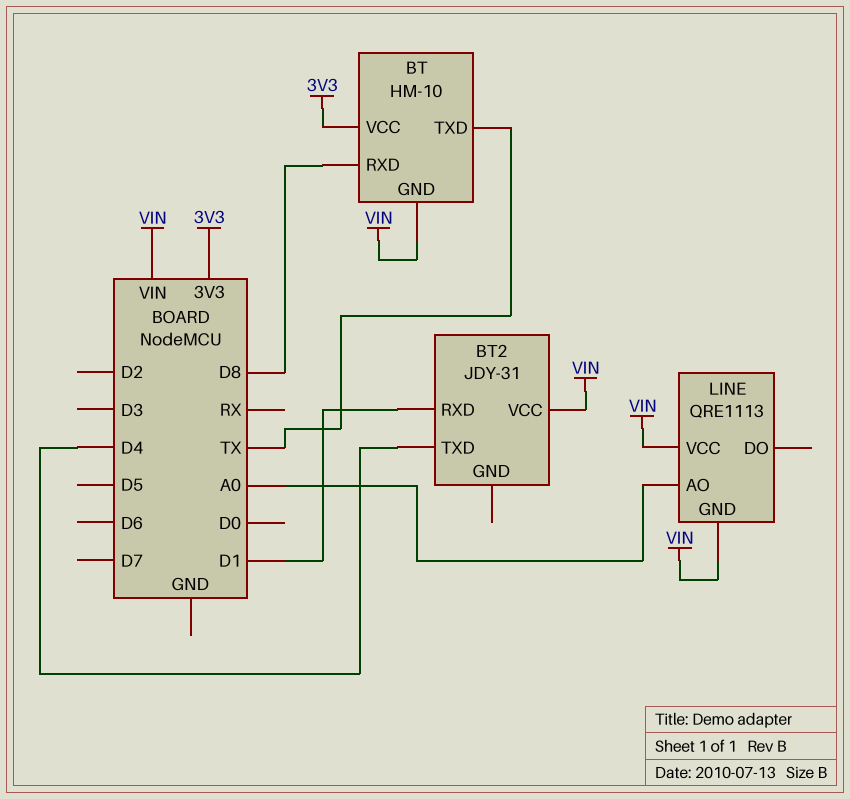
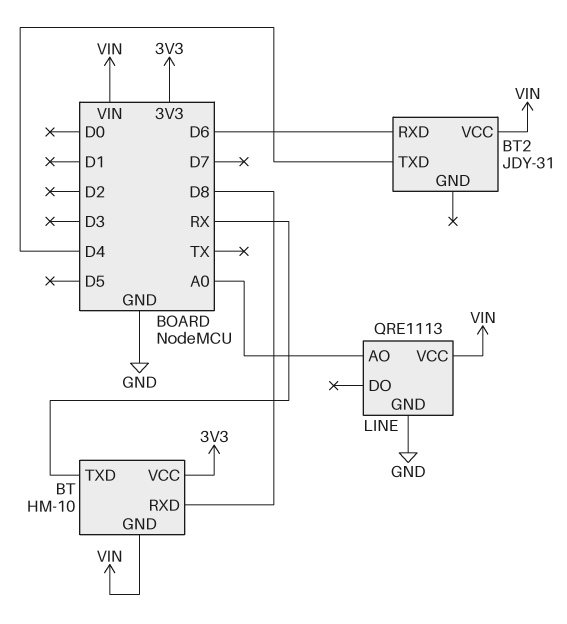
BT pin TXD: TX -> RX
BT2 pin RXD: D1 -> D6
LINE pin GND: VIN -> GND

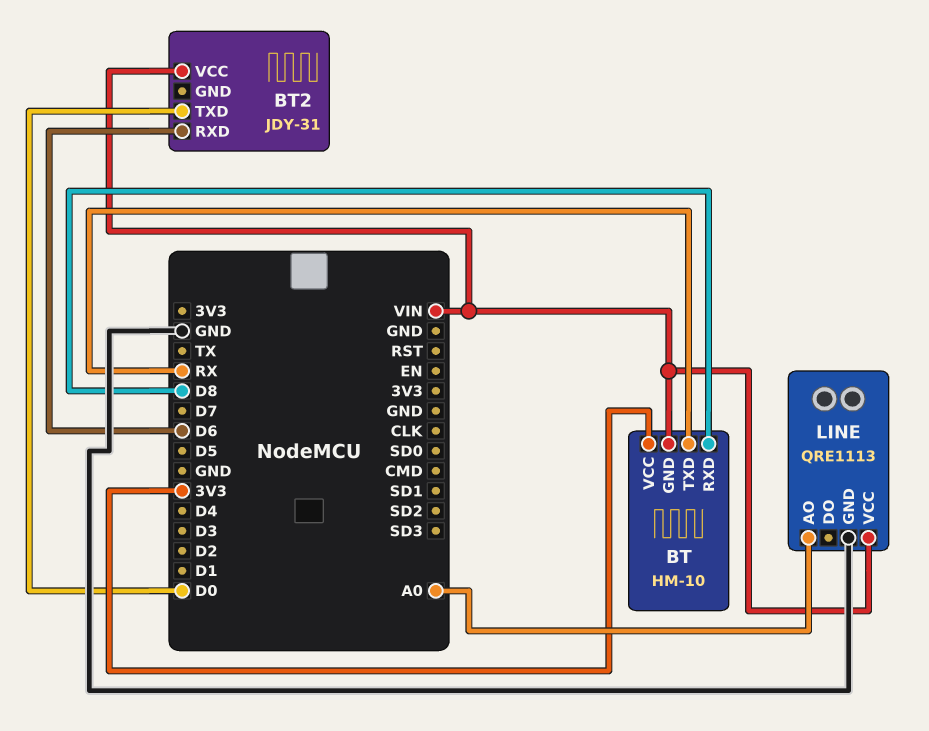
BT2 pin TXD: D4 -> D0

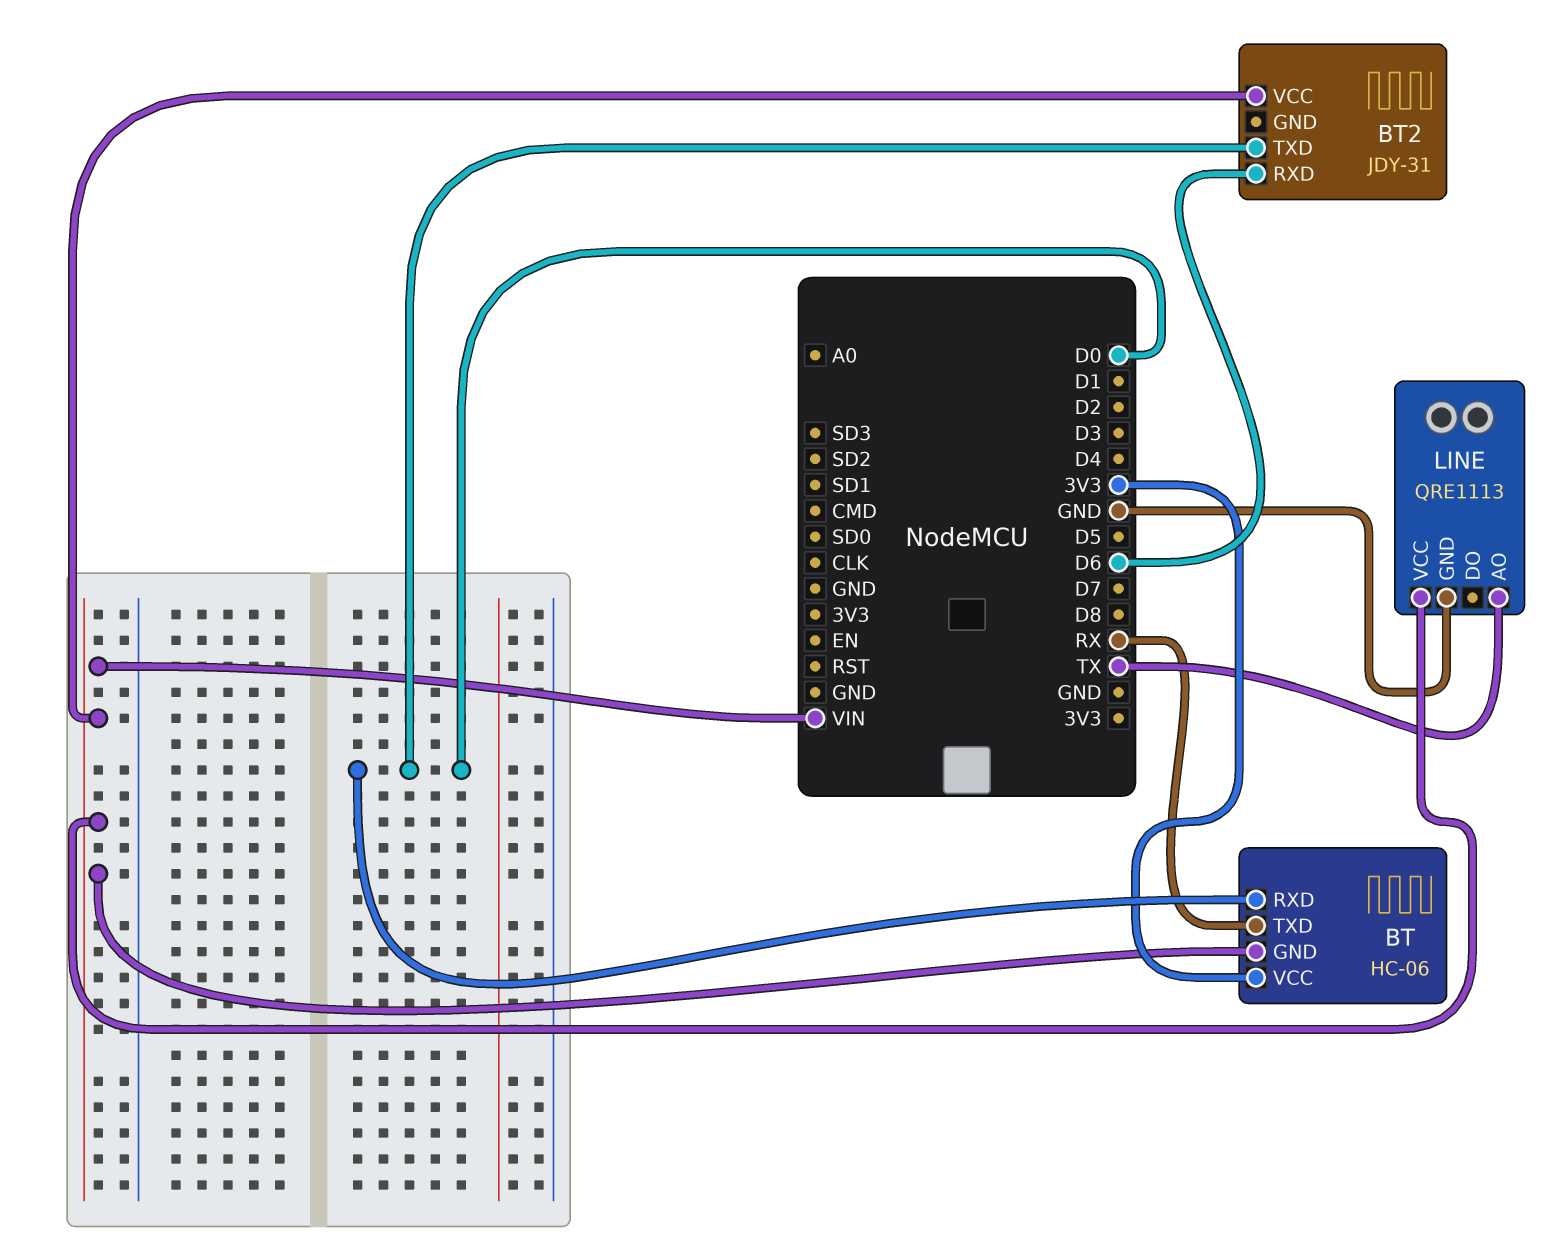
BT: HM-10 -> HC-06
BT pin RXD: D8 -> D0
LINE pin AO: A0 -> TX

